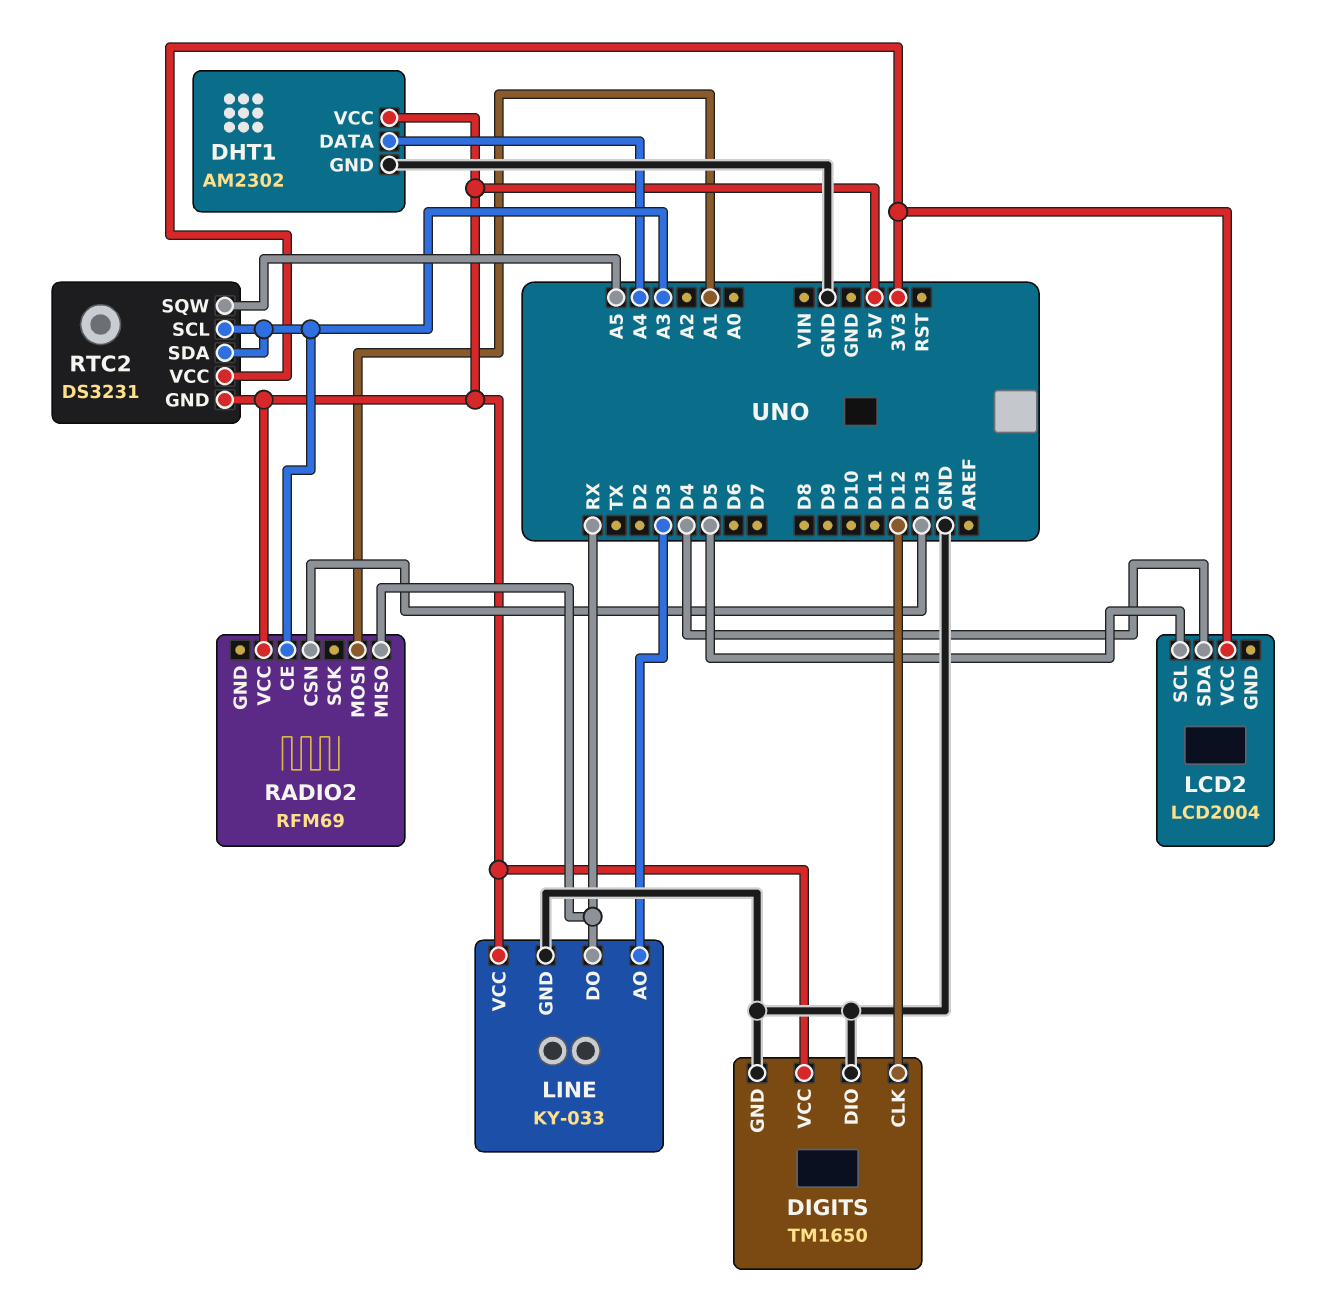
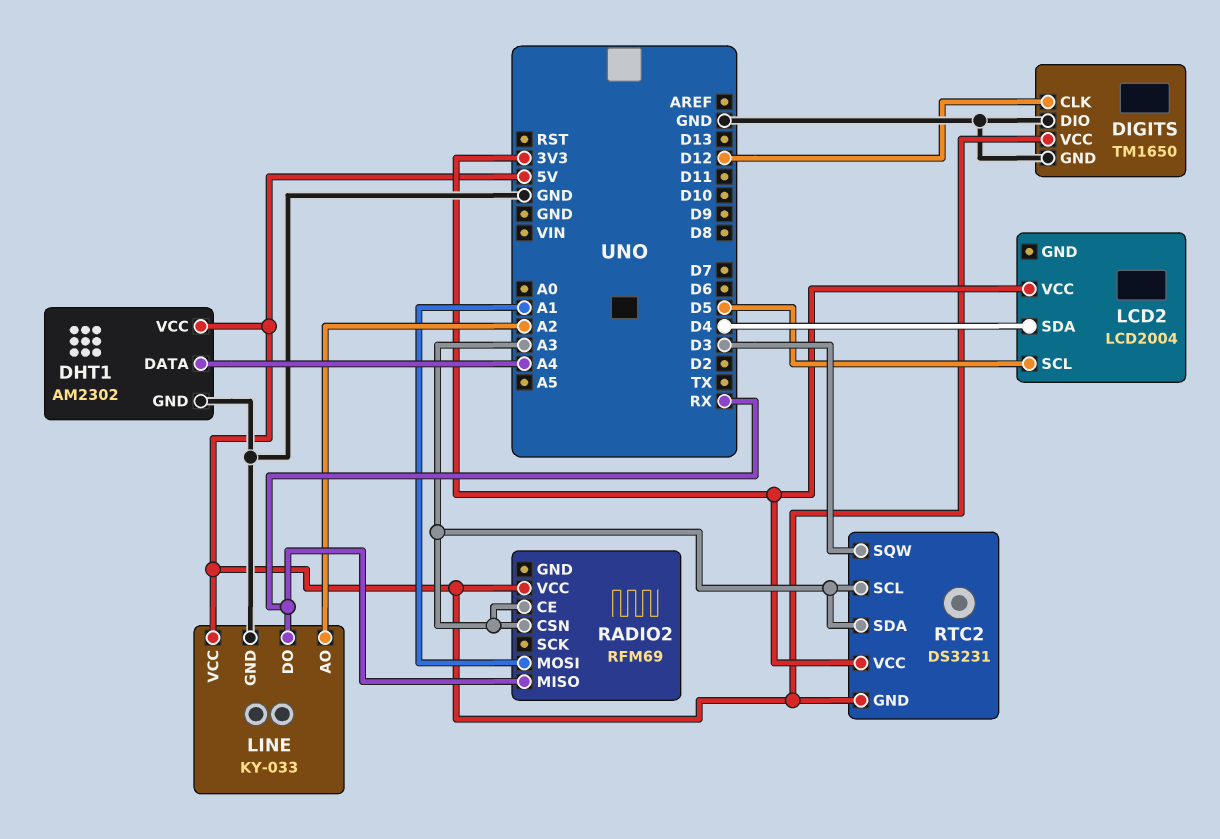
LINE pin AO: D3 -> A2
RADIO2 pin CSN: D13 -> A3
RTC2 pin SQW: A5 -> D3

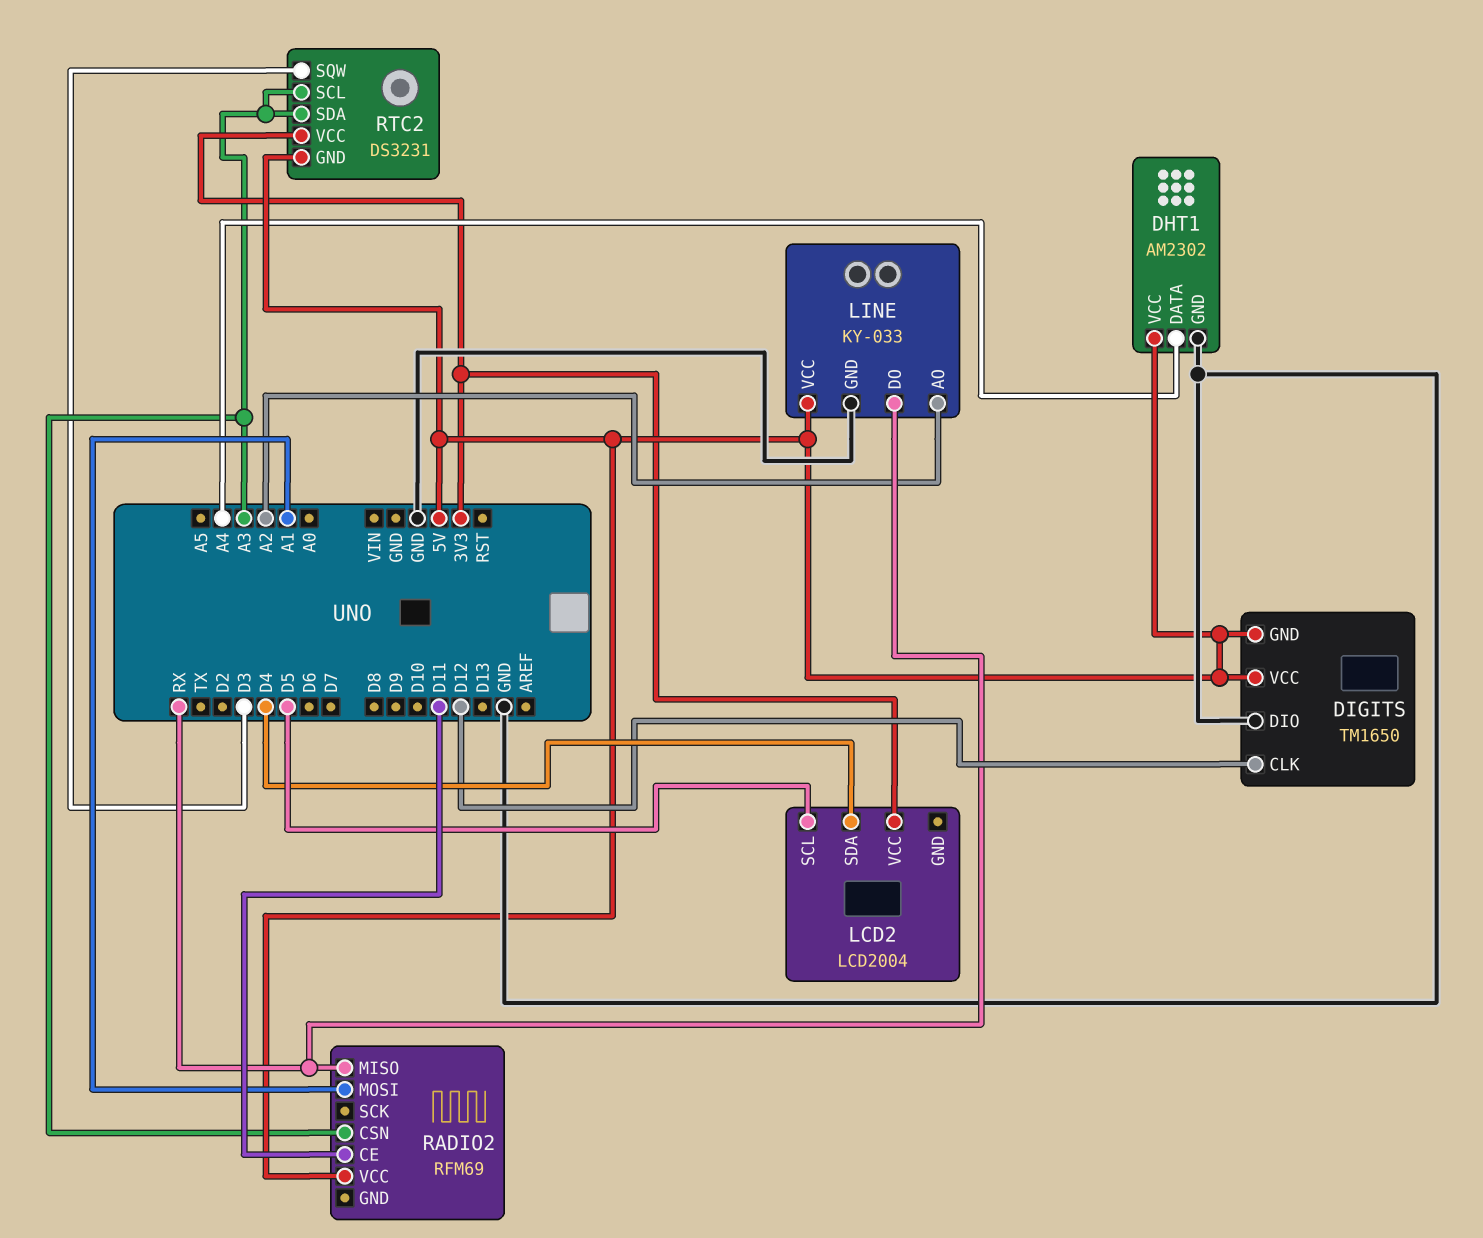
DIGITS pin GND: GND -> 5V
RADIO2 pin CE: A3 -> D11

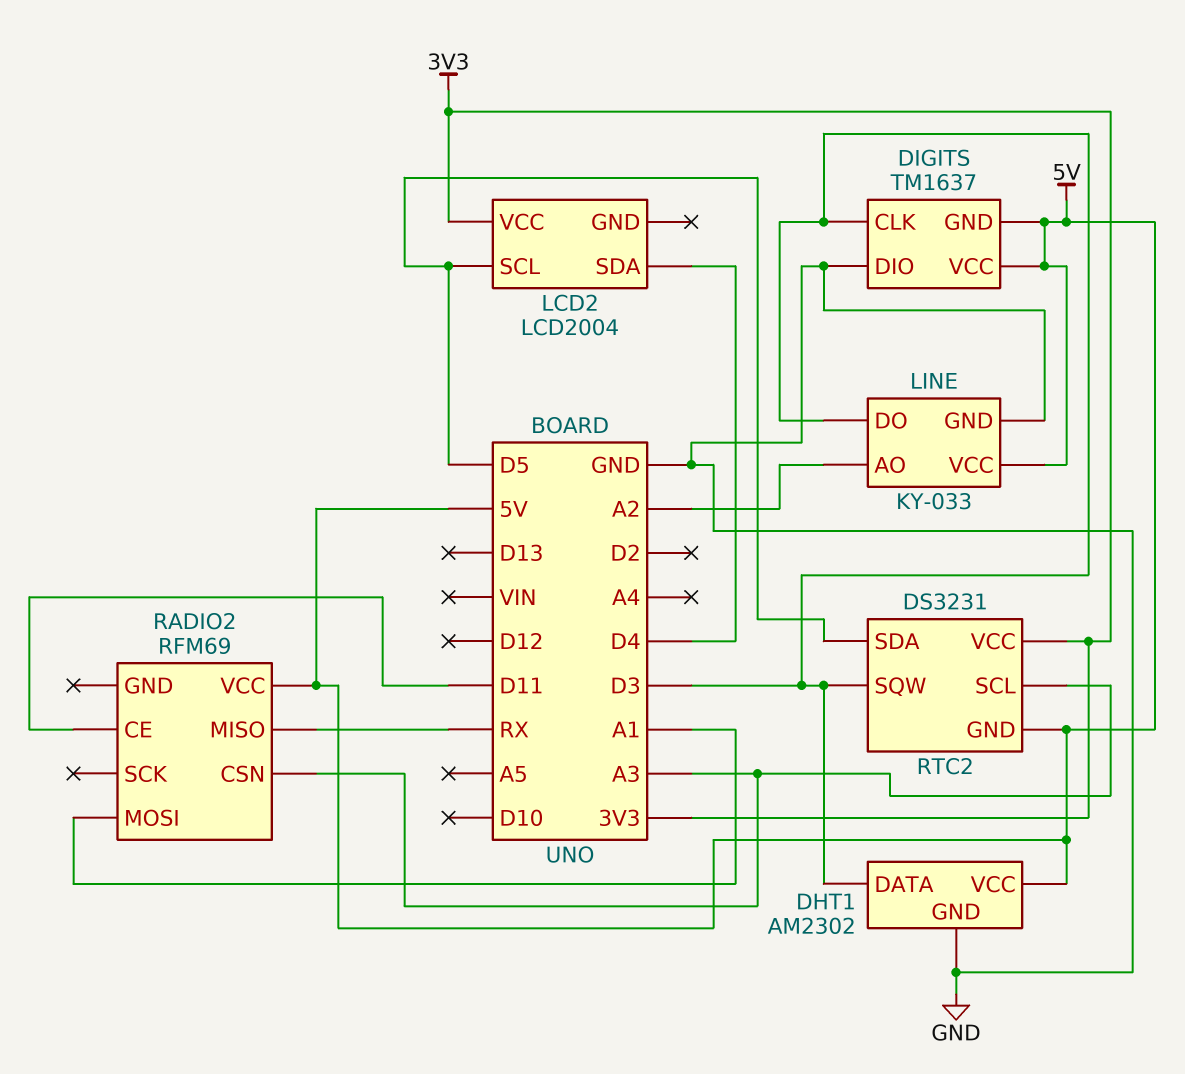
DHT1 pin DATA: A4 -> D3
DIGITS: TM1650 -> TM1637
DIGITS pin CLK: D12 -> D3
LINE pin DO: RX -> D3
RTC2 pin SDA: A3 -> D5

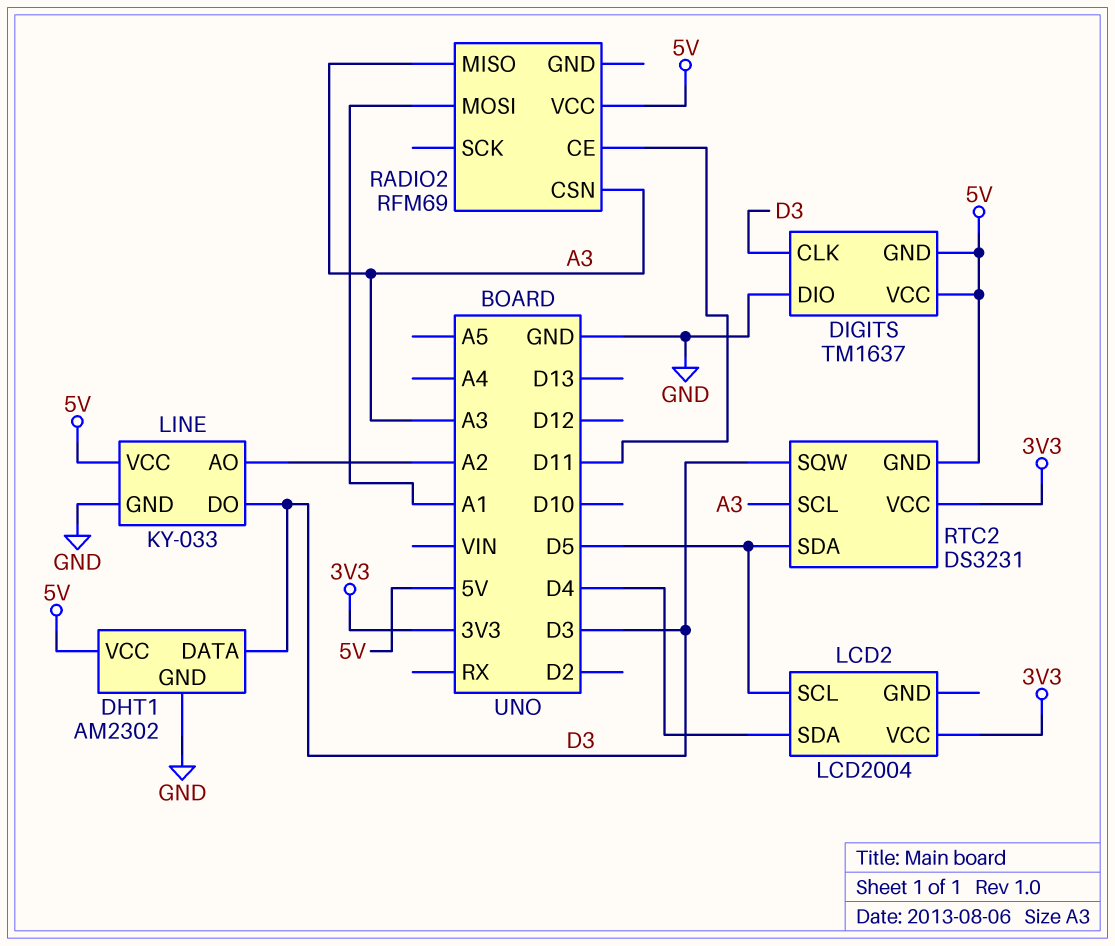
RADIO2 pin MISO: RX -> A3

